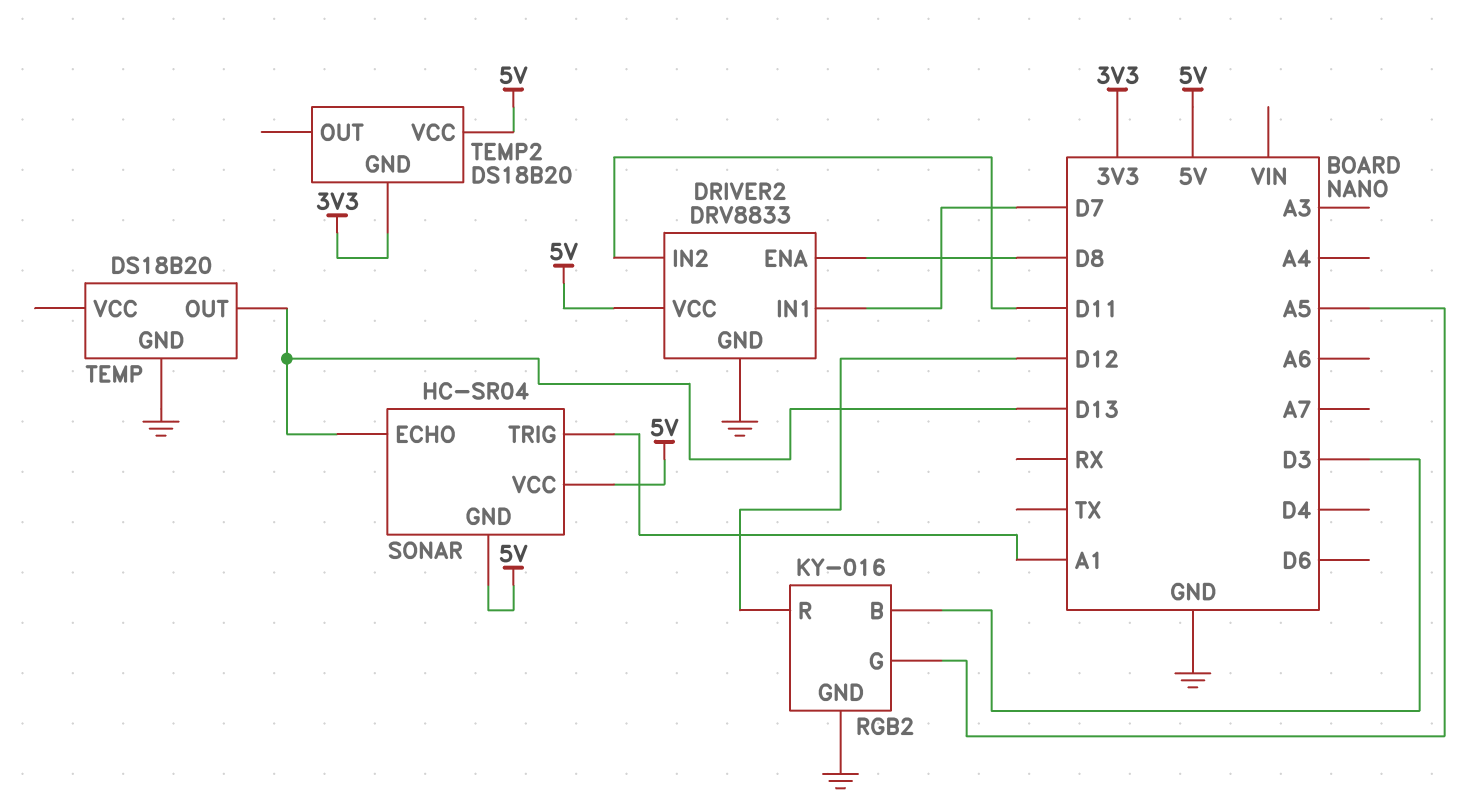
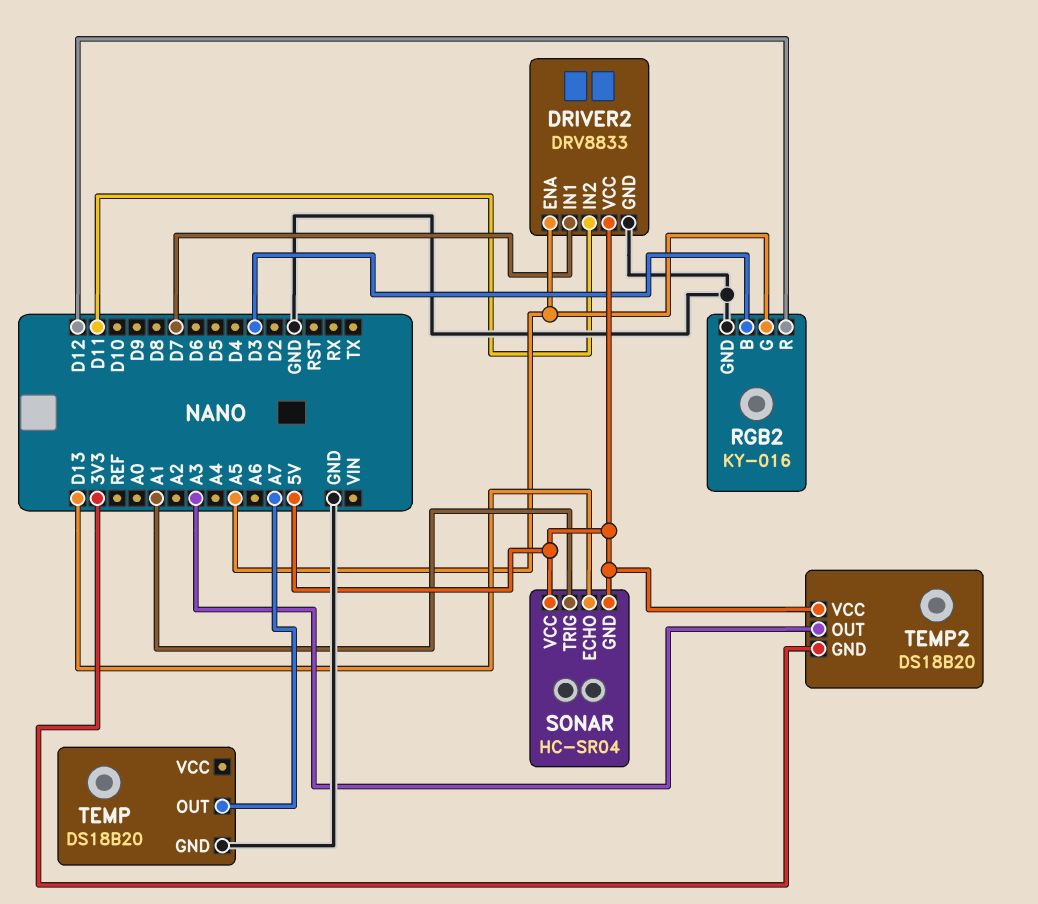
DRIVER2 pin ENA: D8 -> A5
TEMP pin OUT: D13 -> A7
TEMP2 pin OUT: none -> A3

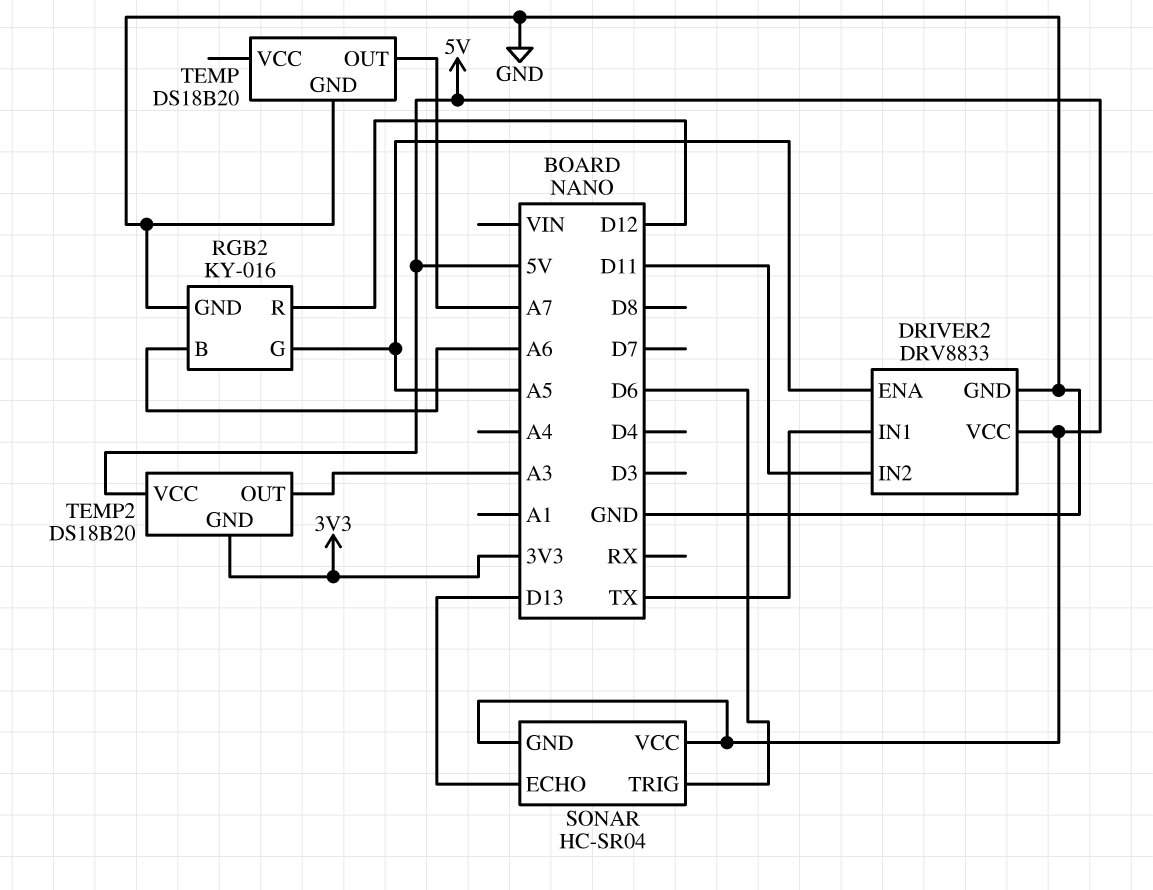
DRIVER2 pin IN1: D7 -> TX
RGB2 pin B: D3 -> A6
SONAR pin TRIG: A1 -> D6

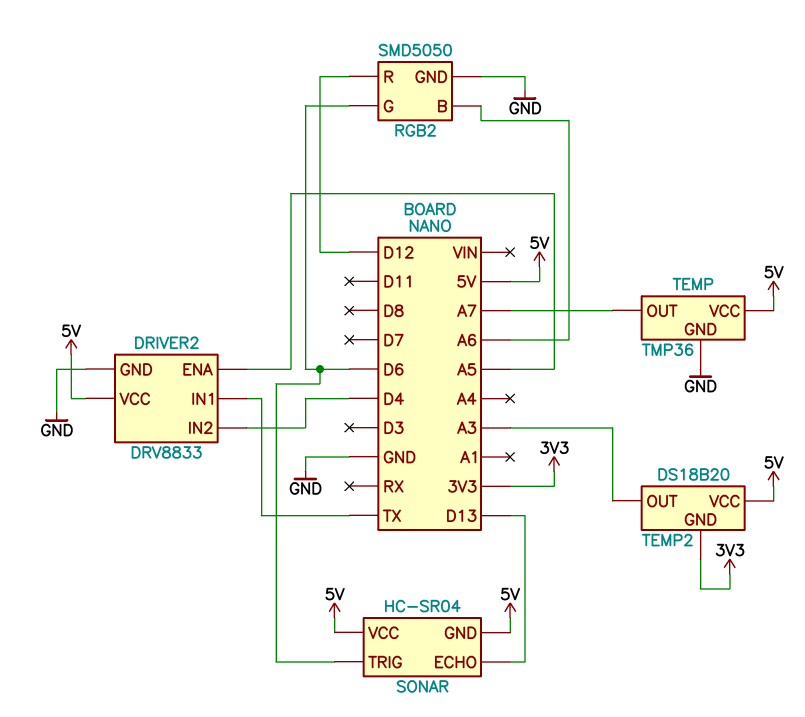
DRIVER2 pin IN2: D11 -> D4
RGB2: KY-016 -> SMD5050
RGB2 pin G: A5 -> D6
TEMP: DS18B20 -> TMP36
TEMP pin VCC: none -> 5V

